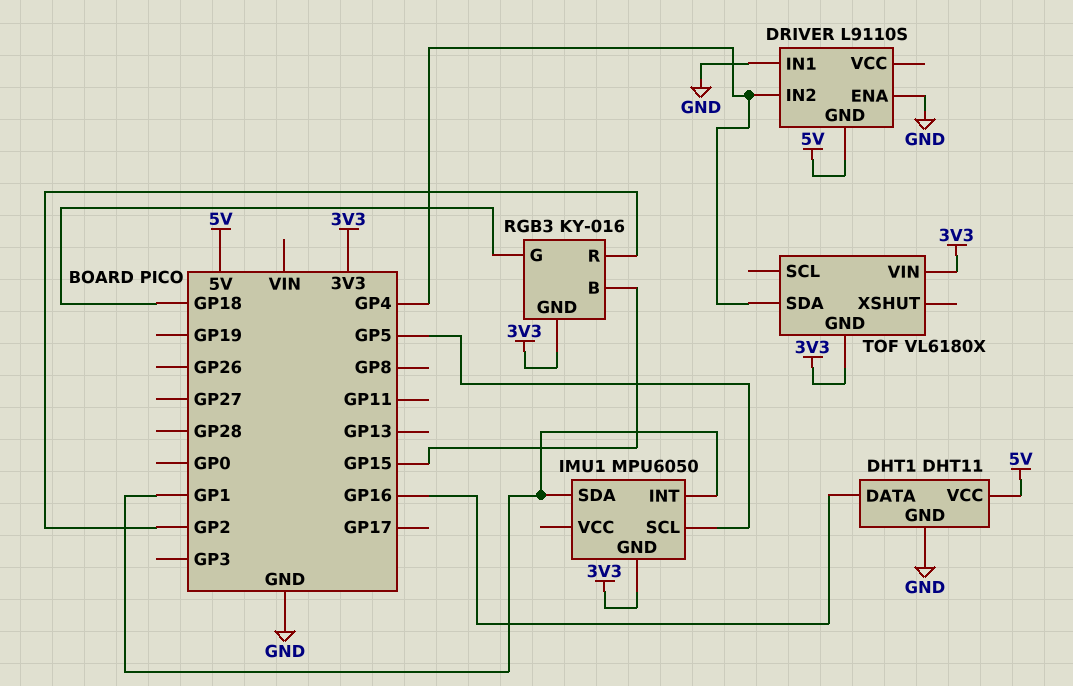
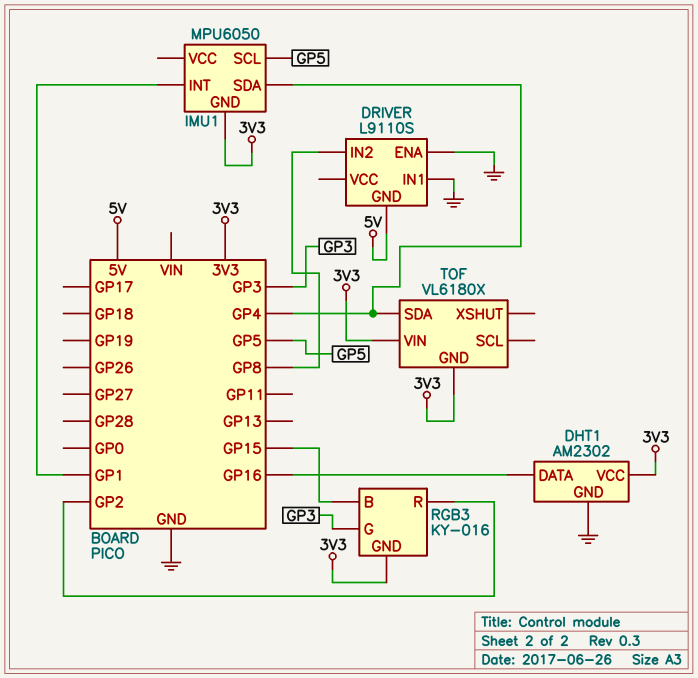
DHT1: DHT11 -> AM2302
DHT1 pin VCC: 5V -> 3V3
DRIVER pin IN2: GP4 -> GP8
IMU1 pin SDA: GP1 -> GP4
RGB3 pin G: GP18 -> GP3

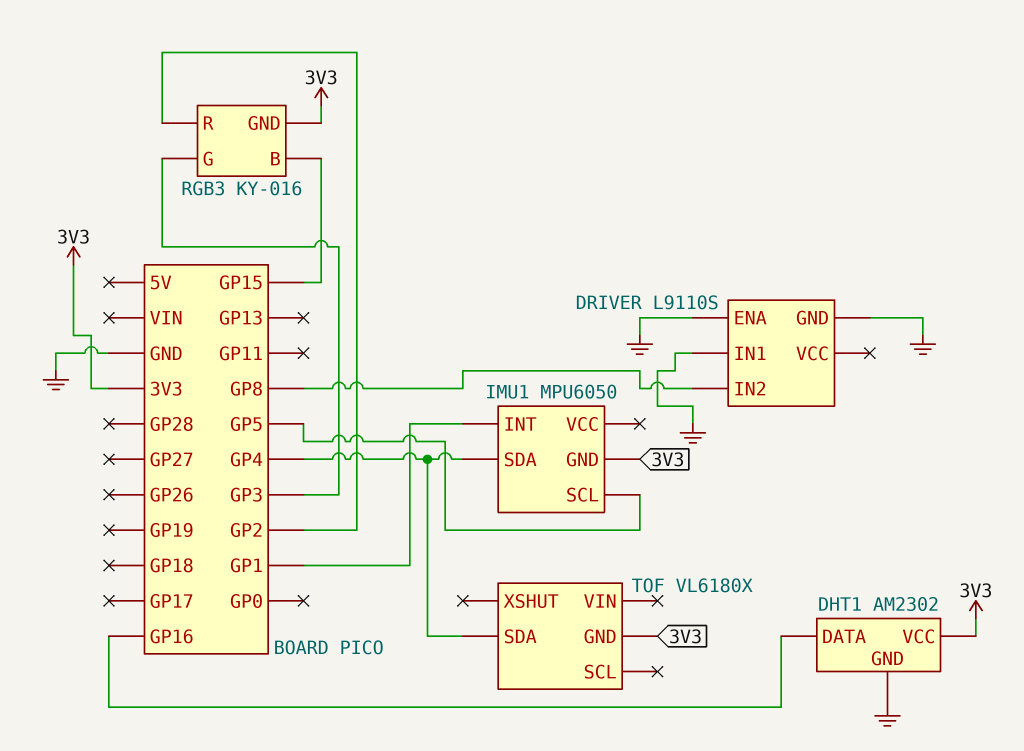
DRIVER pin GND: 5V -> GND
TOF pin VIN: 3V3 -> none

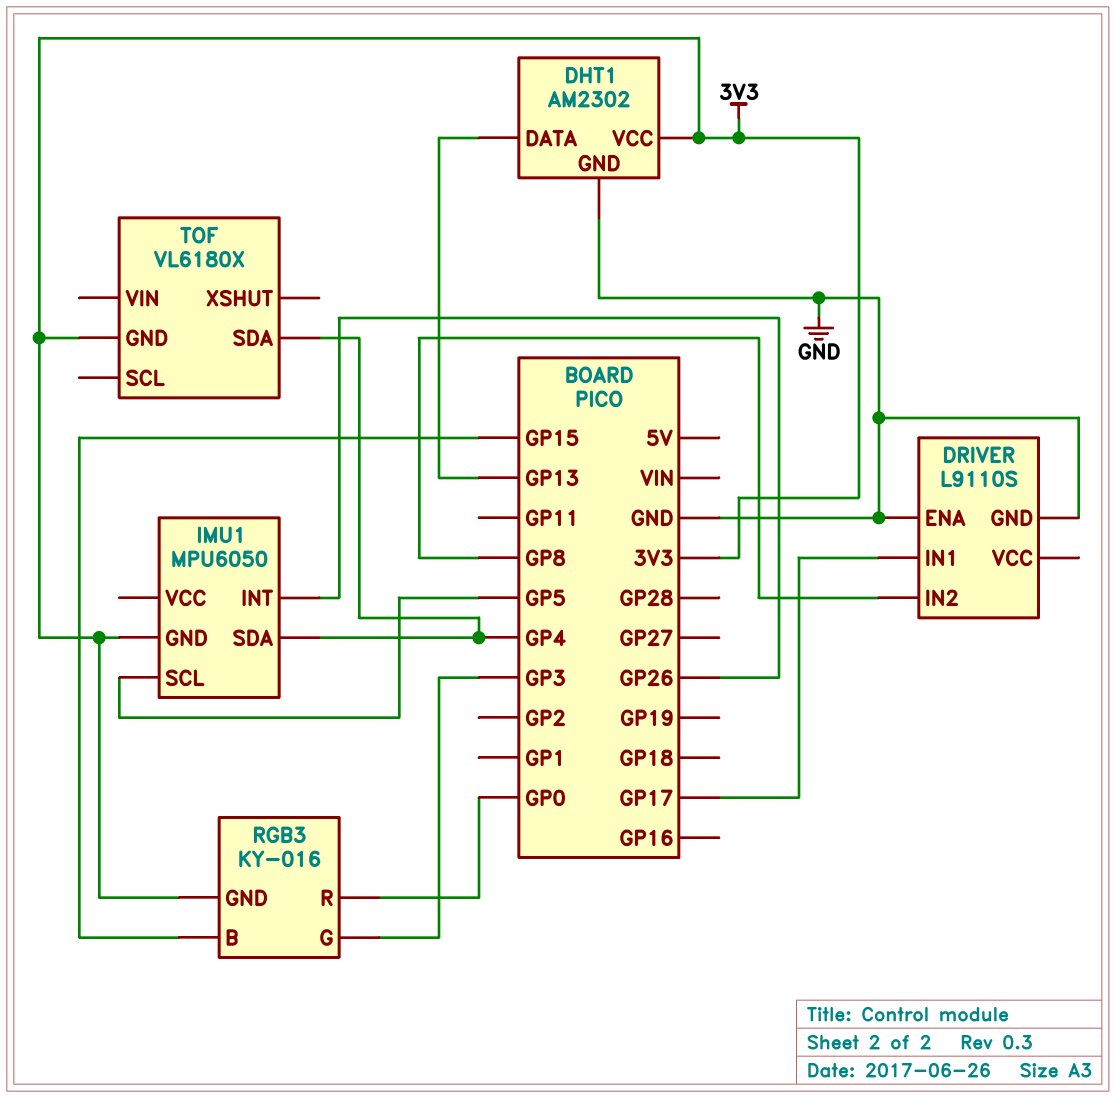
DHT1 pin DATA: GP16 -> GP13
DRIVER pin IN1: GND -> GP17
IMU1 pin INT: GP1 -> GP26
RGB3 pin R: GP2 -> GP0

